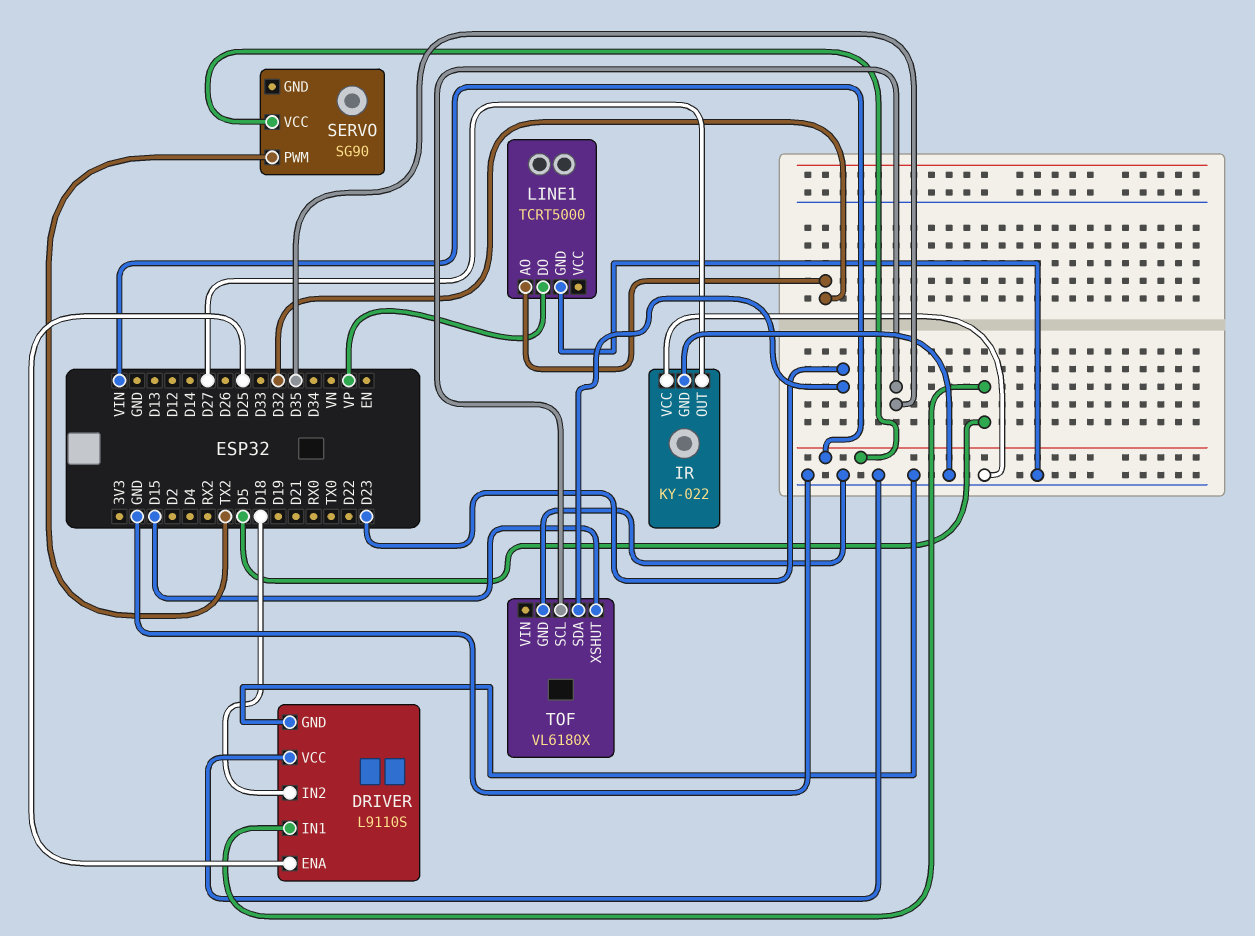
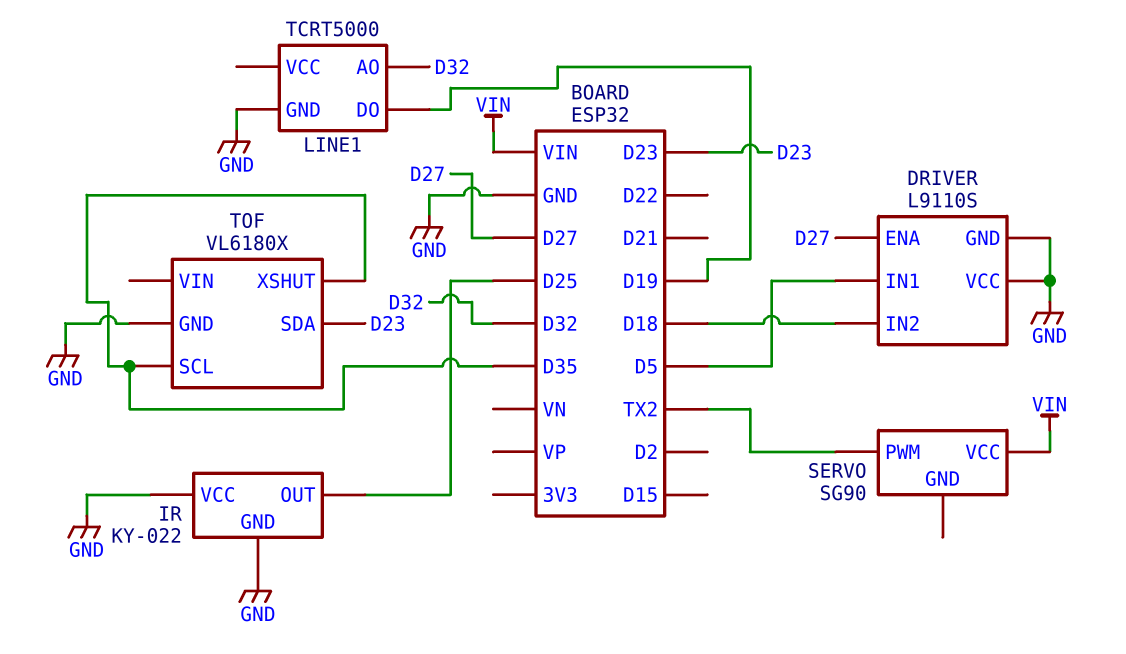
DRIVER pin ENA: D25 -> D27
IR pin OUT: D27 -> D25
LINE1 pin DO: VP -> D19
TOF pin XSHUT: D15 -> D35

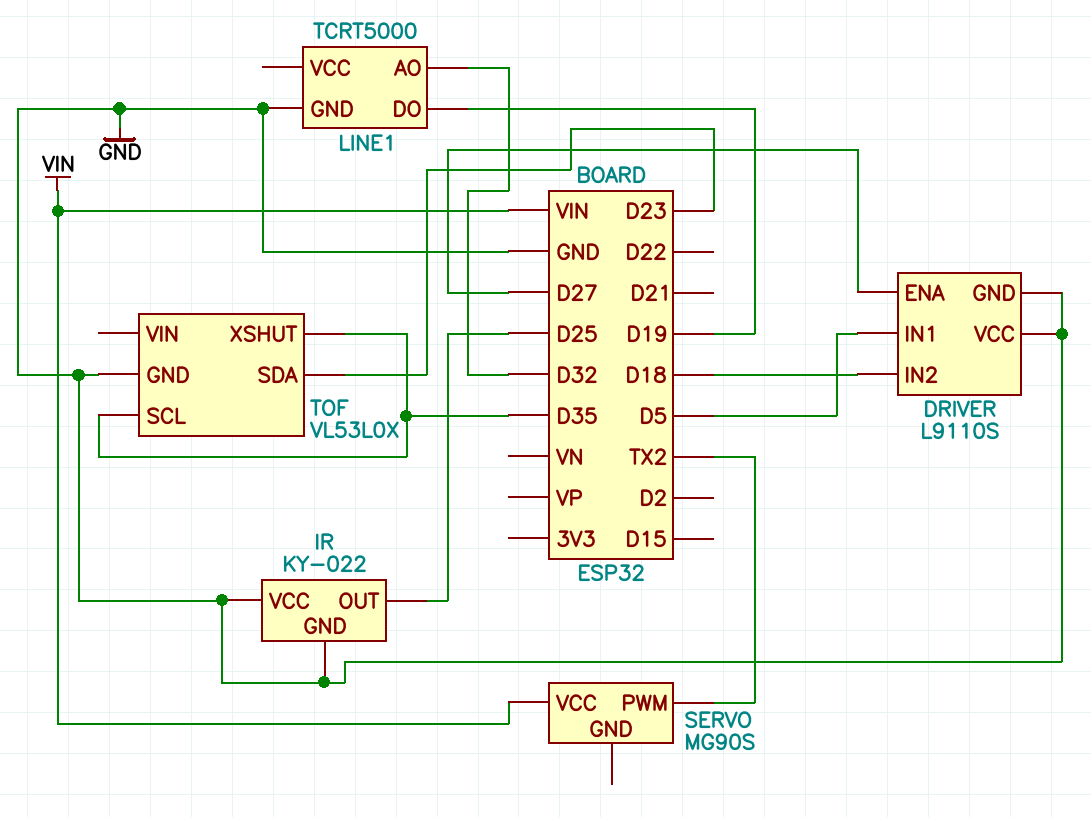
SERVO: SG90 -> MG90S
TOF: VL6180X -> VL53L0X

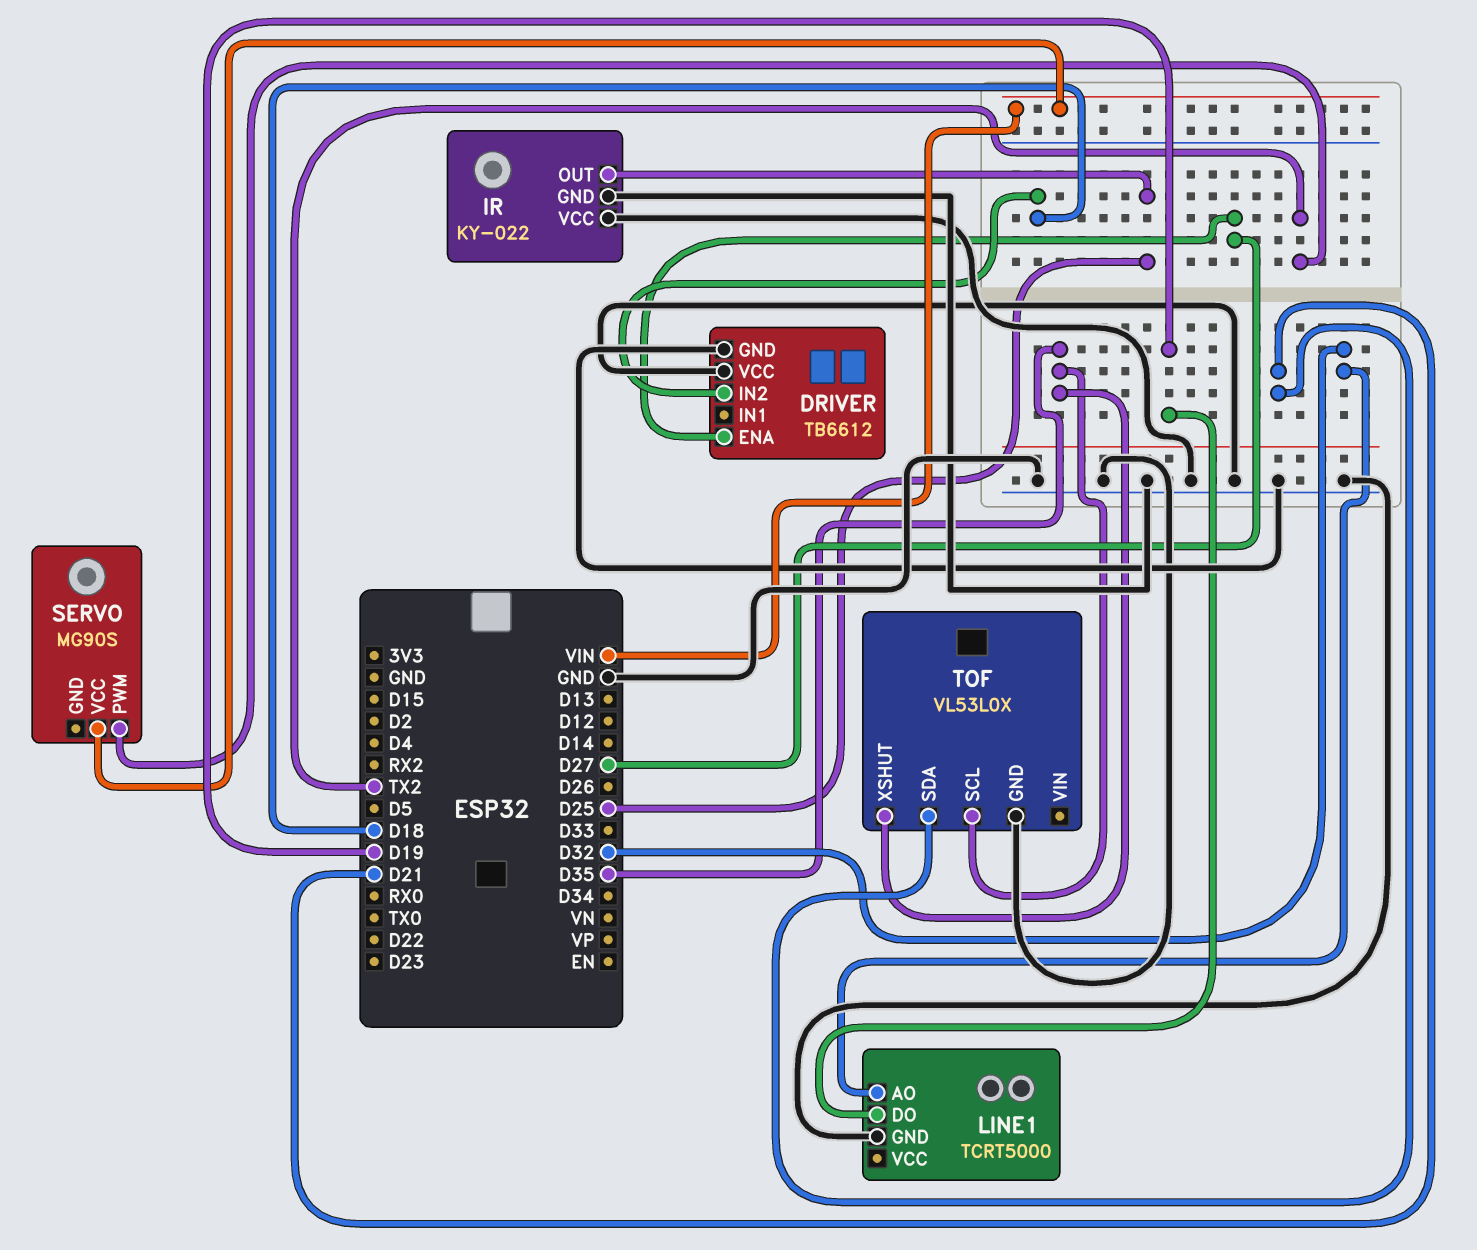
DRIVER: L9110S -> TB6612
DRIVER pin IN1: D5 -> none
TOF pin SDA: D23 -> D21

